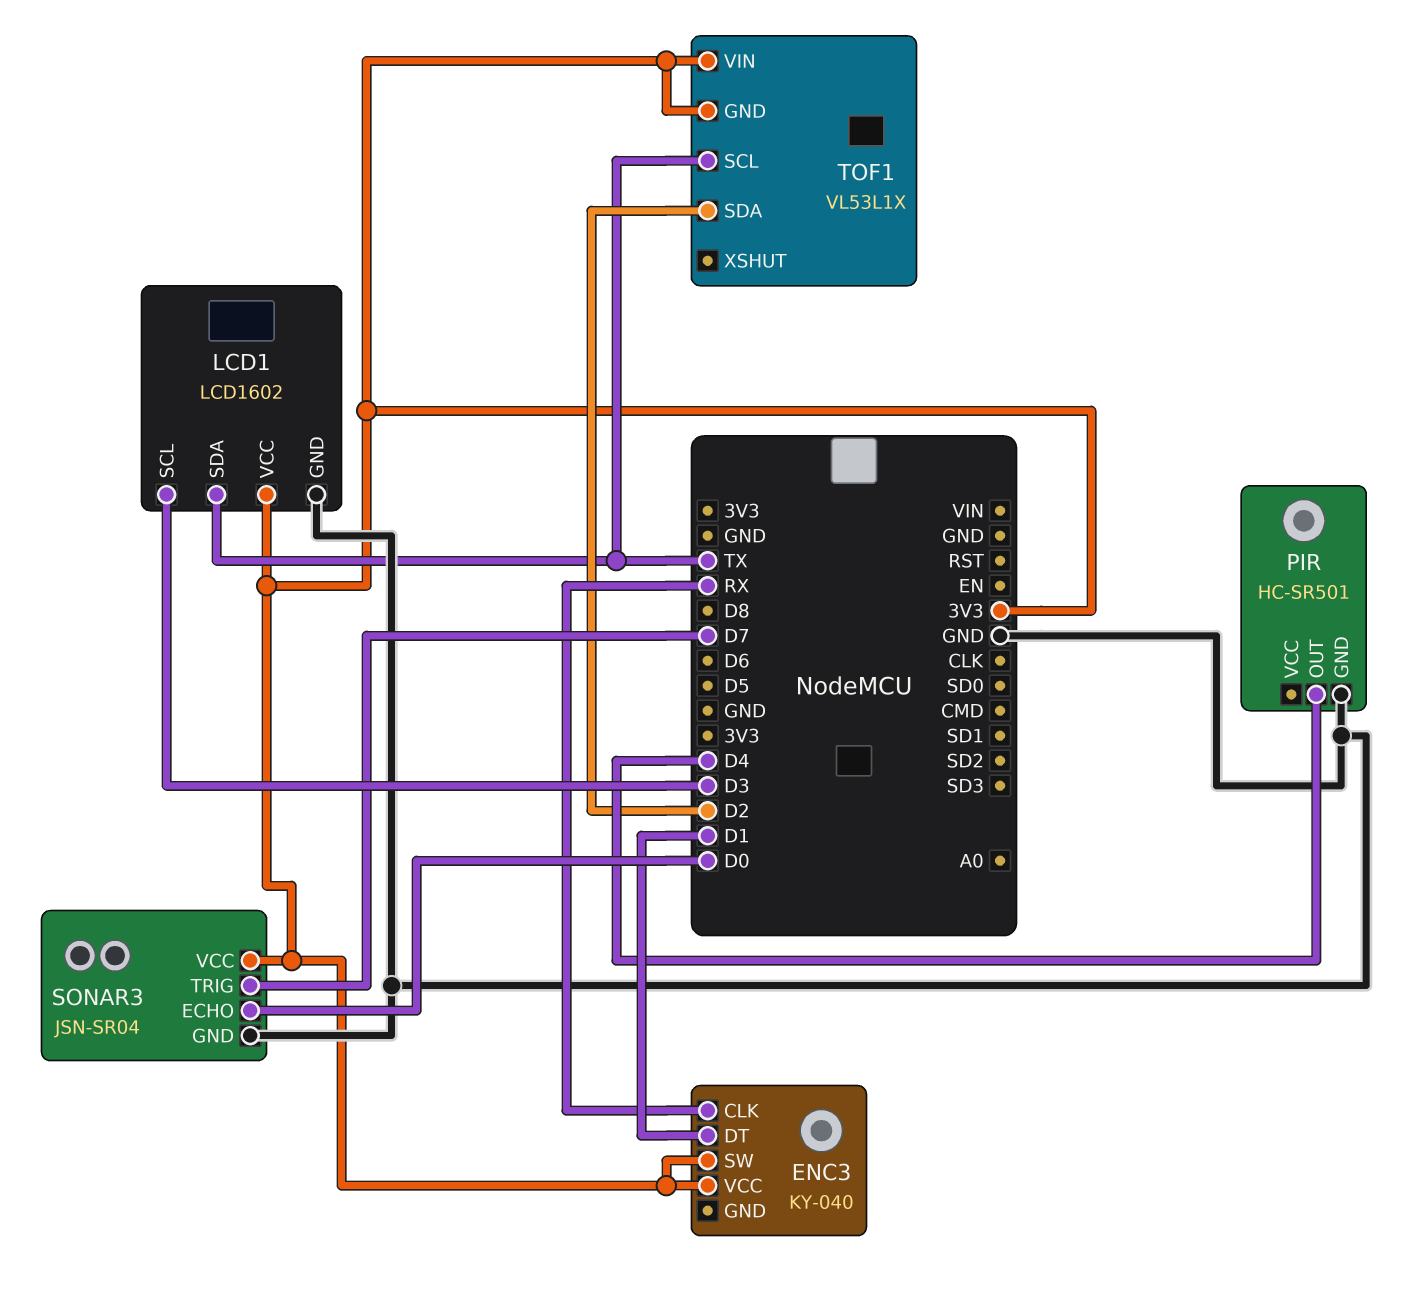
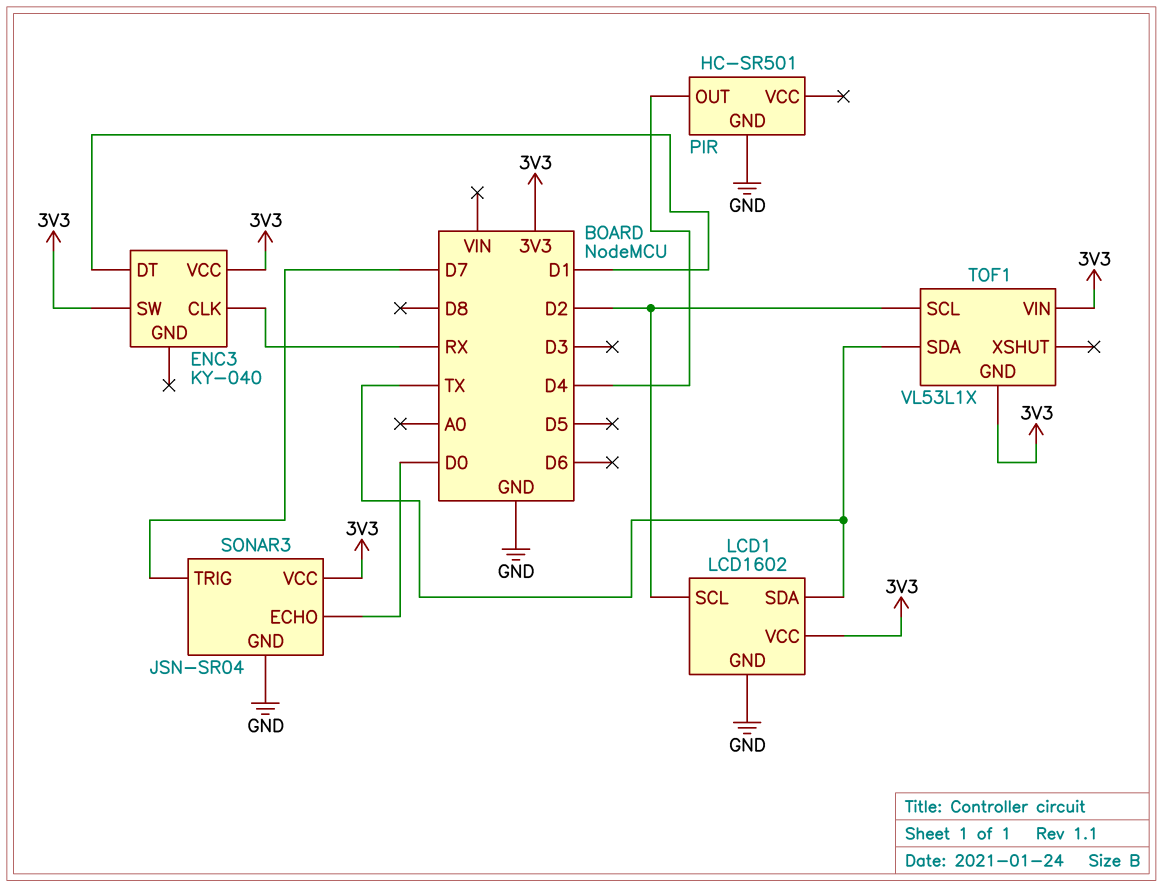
LCD1 pin SCL: D3 -> D2
TOF1 pin SCL: TX -> D2
TOF1 pin SDA: D2 -> TX

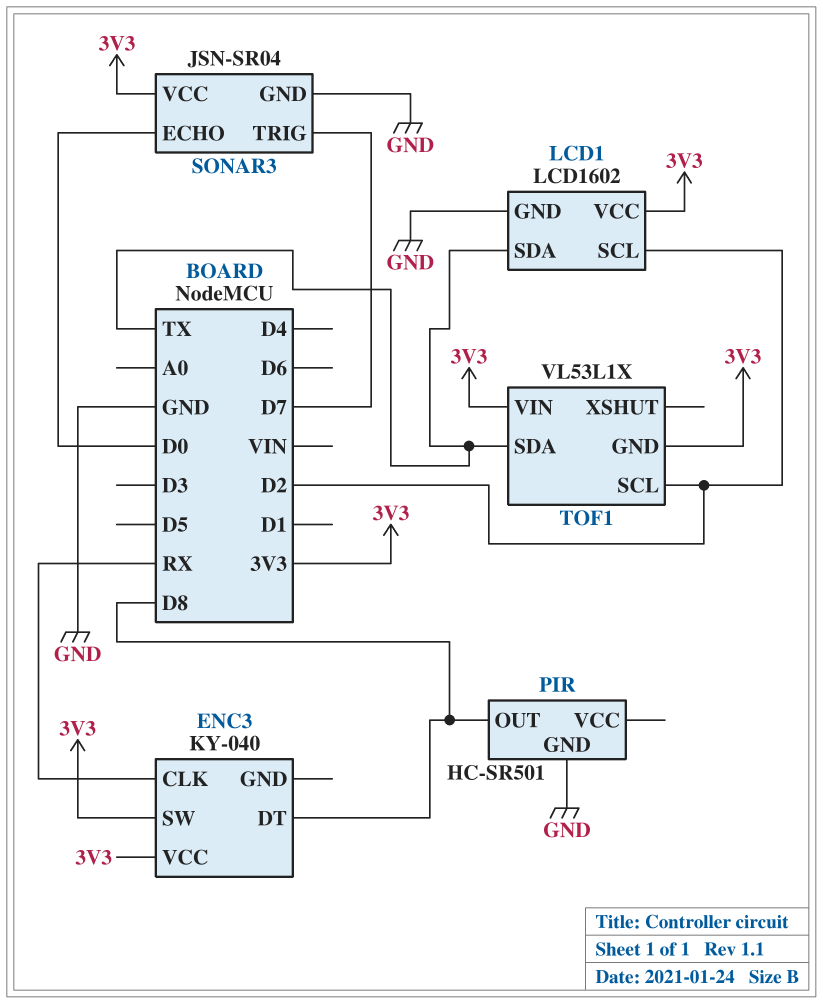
ENC3 pin DT: D1 -> D8
PIR pin OUT: D4 -> D8

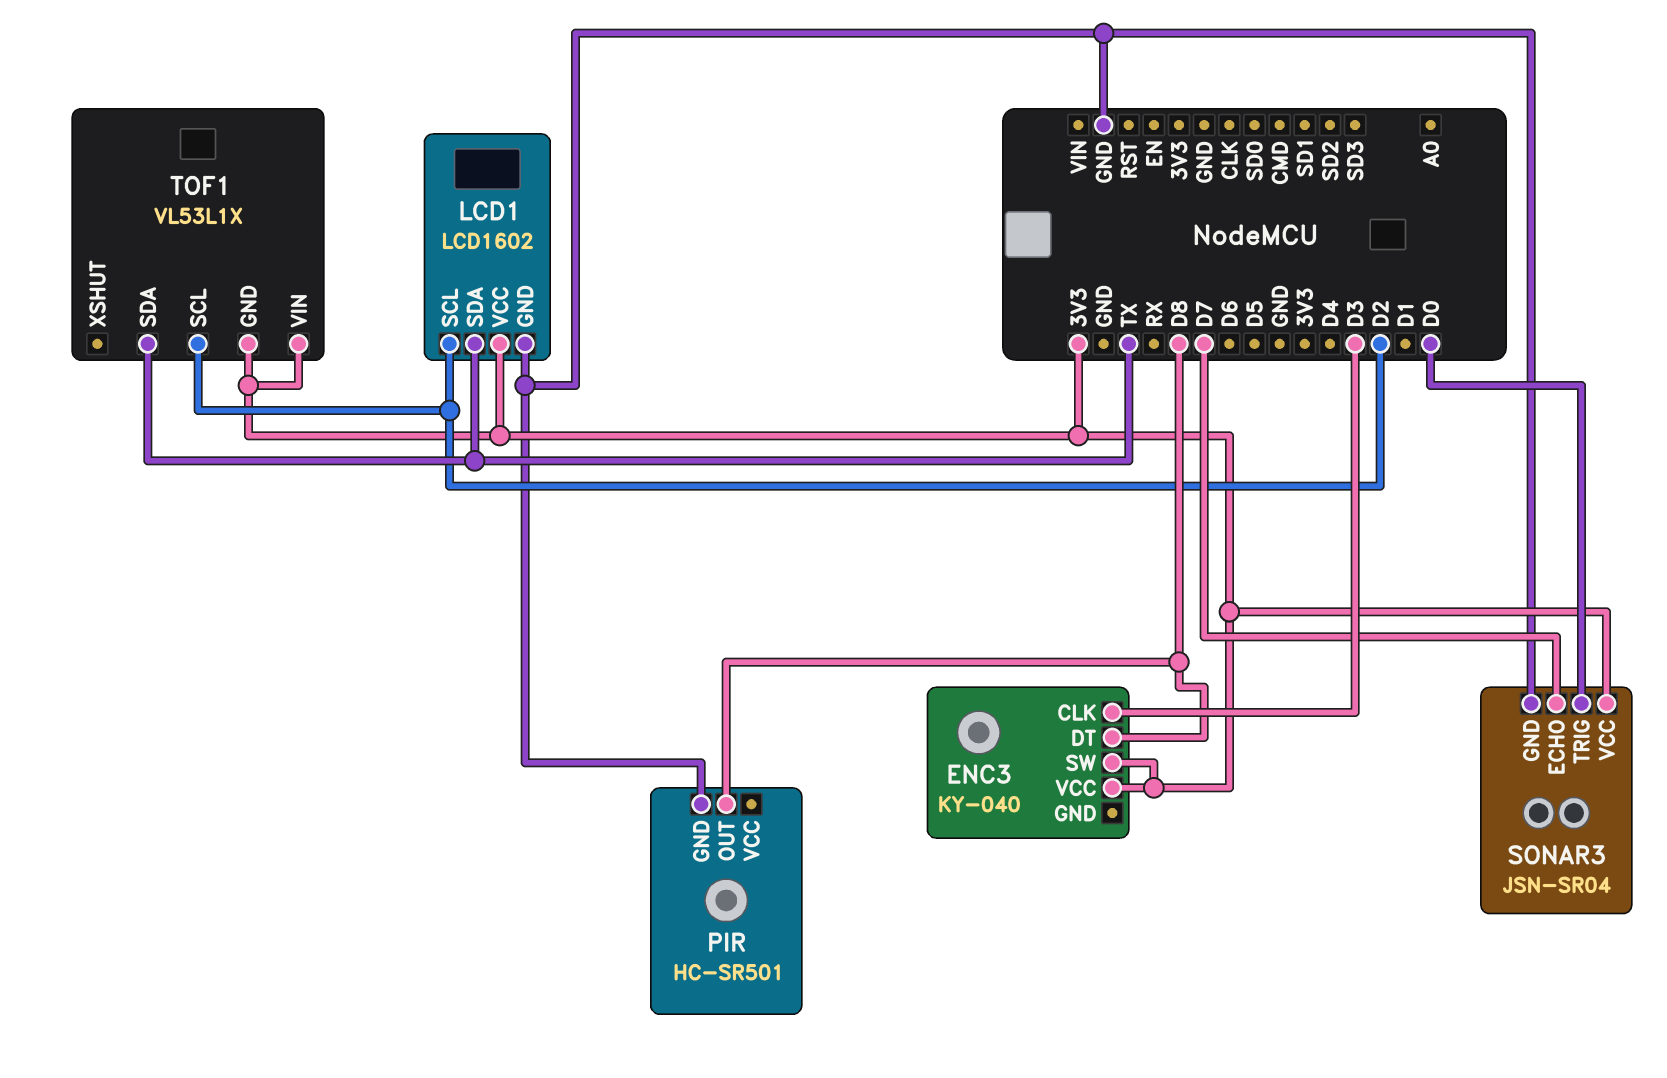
ENC3 pin CLK: RX -> D3
SONAR3 pin ECHO: D0 -> D7
SONAR3 pin TRIG: D7 -> D0

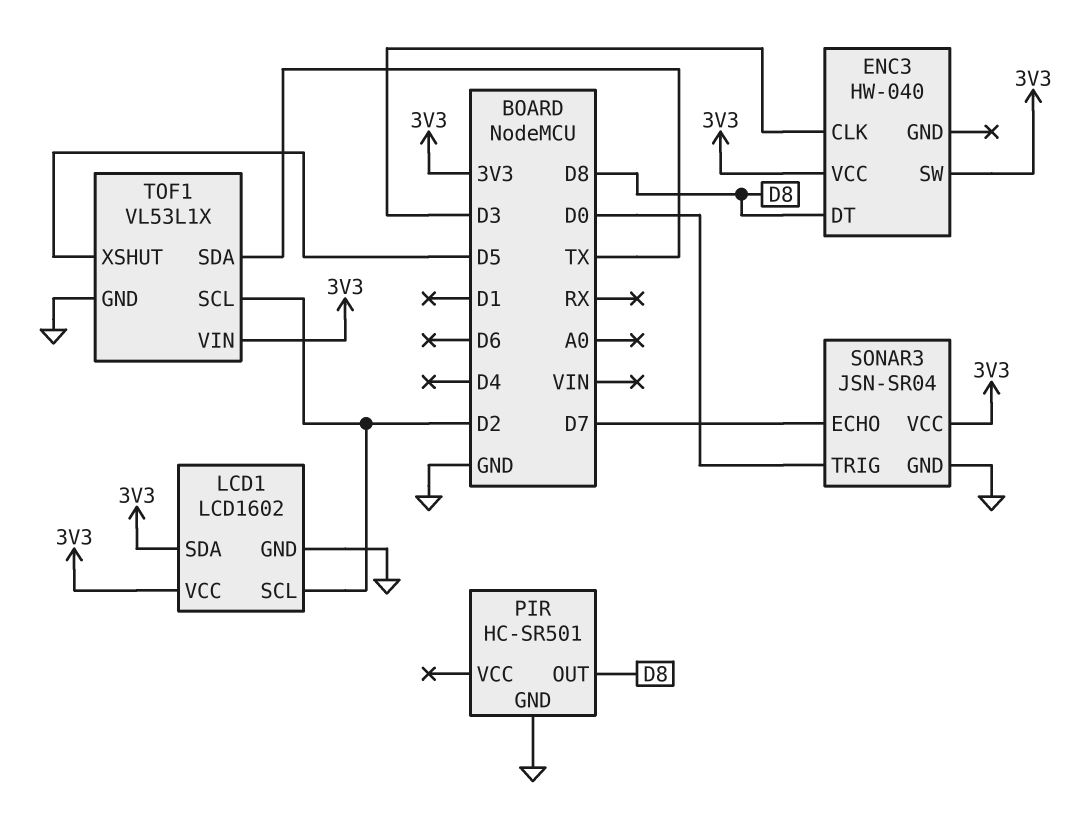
ENC3: KY-040 -> HW-040
LCD1 pin SDA: TX -> 3V3
TOF1 pin GND: 3V3 -> GND
TOF1 pin XSHUT: none -> D5

